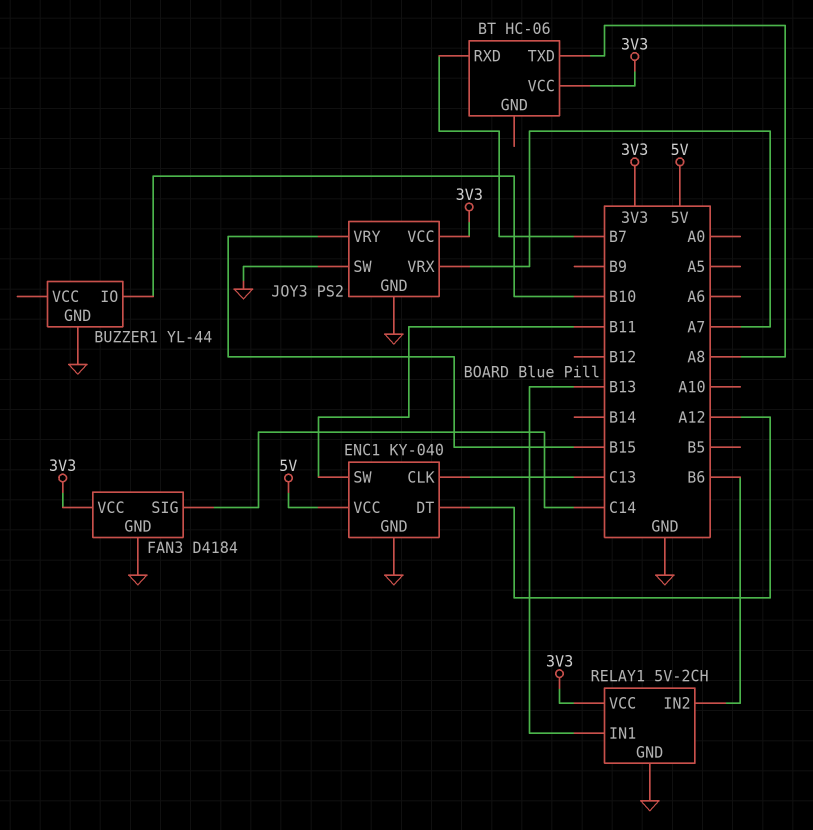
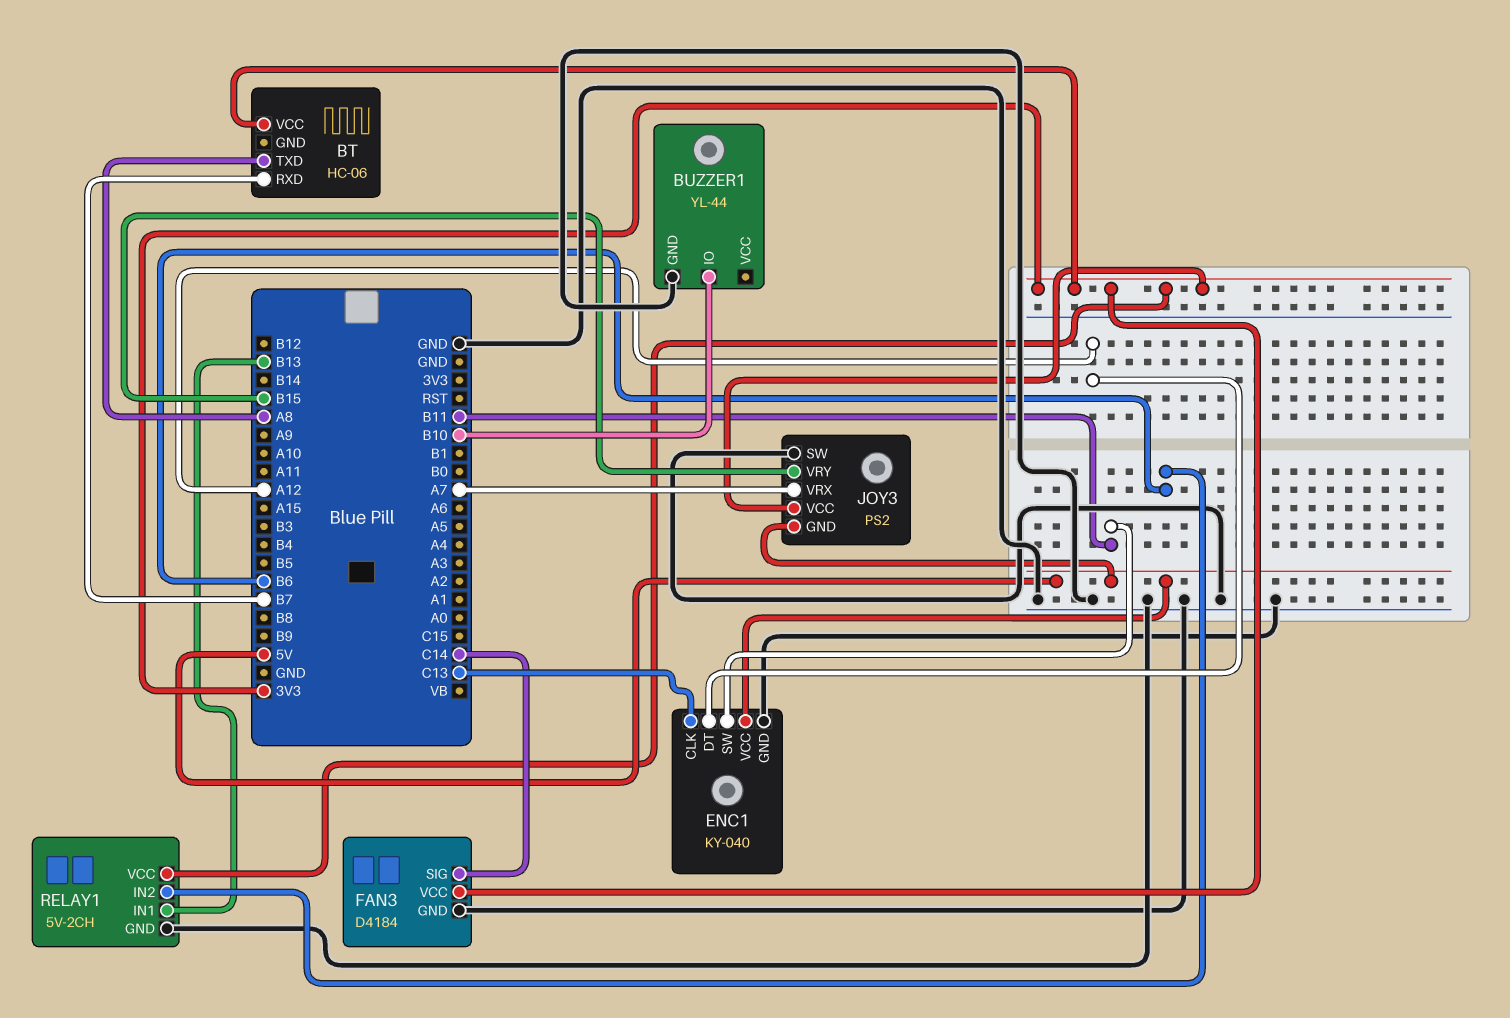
JOY3 pin GND: GND -> 5V

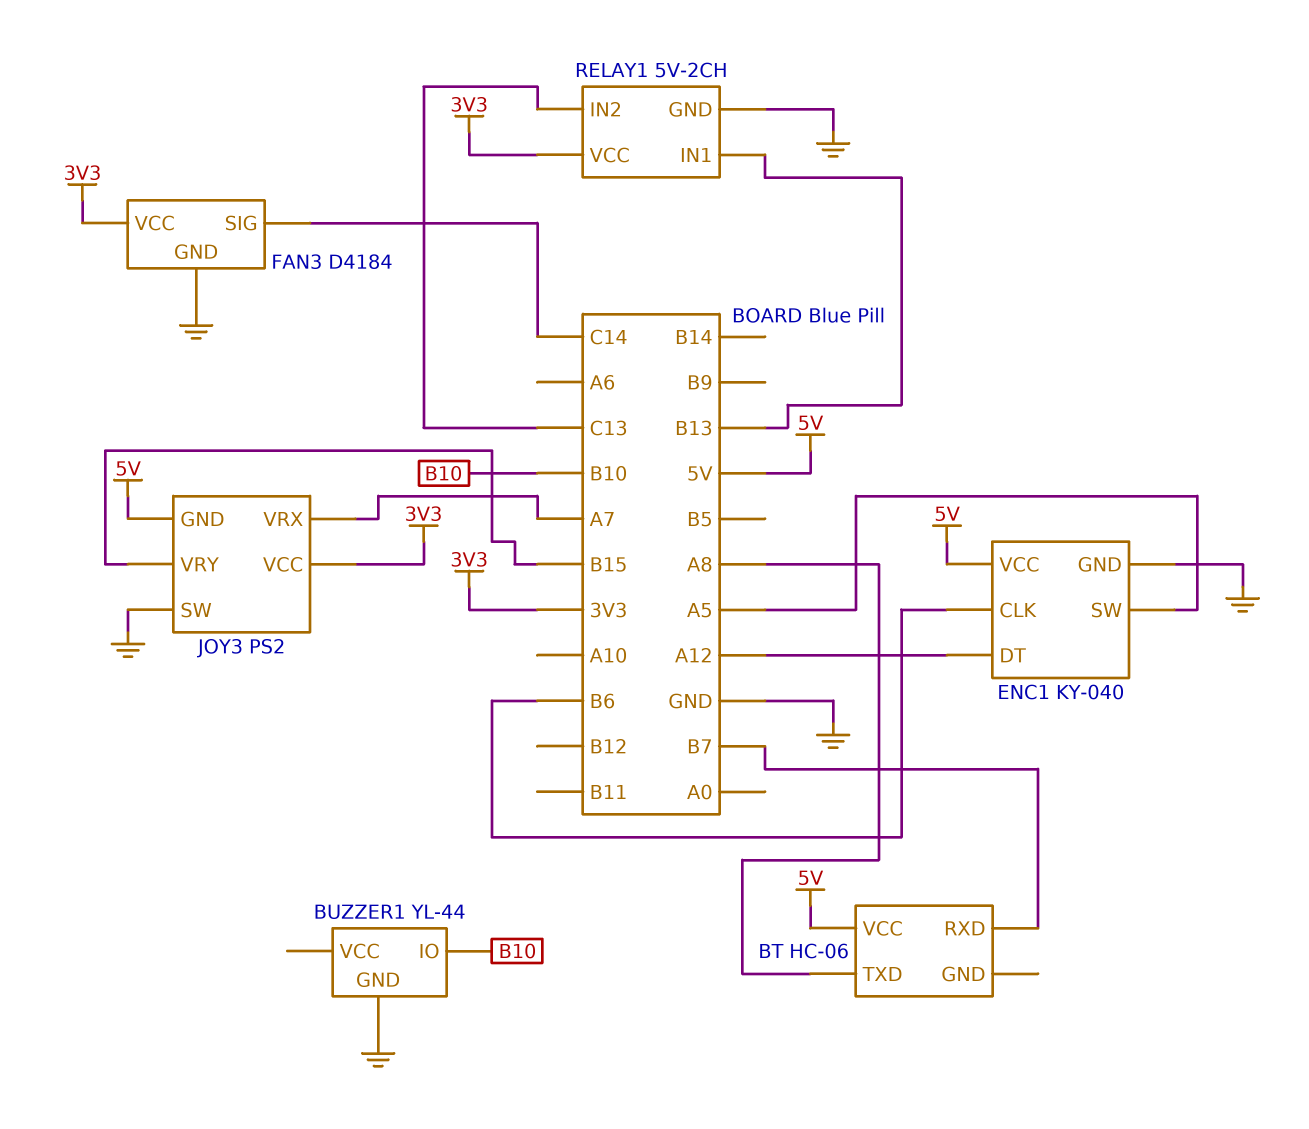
BT pin VCC: 3V3 -> 5V
ENC1 pin CLK: C13 -> B6
ENC1 pin SW: B11 -> A5
RELAY1 pin IN2: B6 -> C13

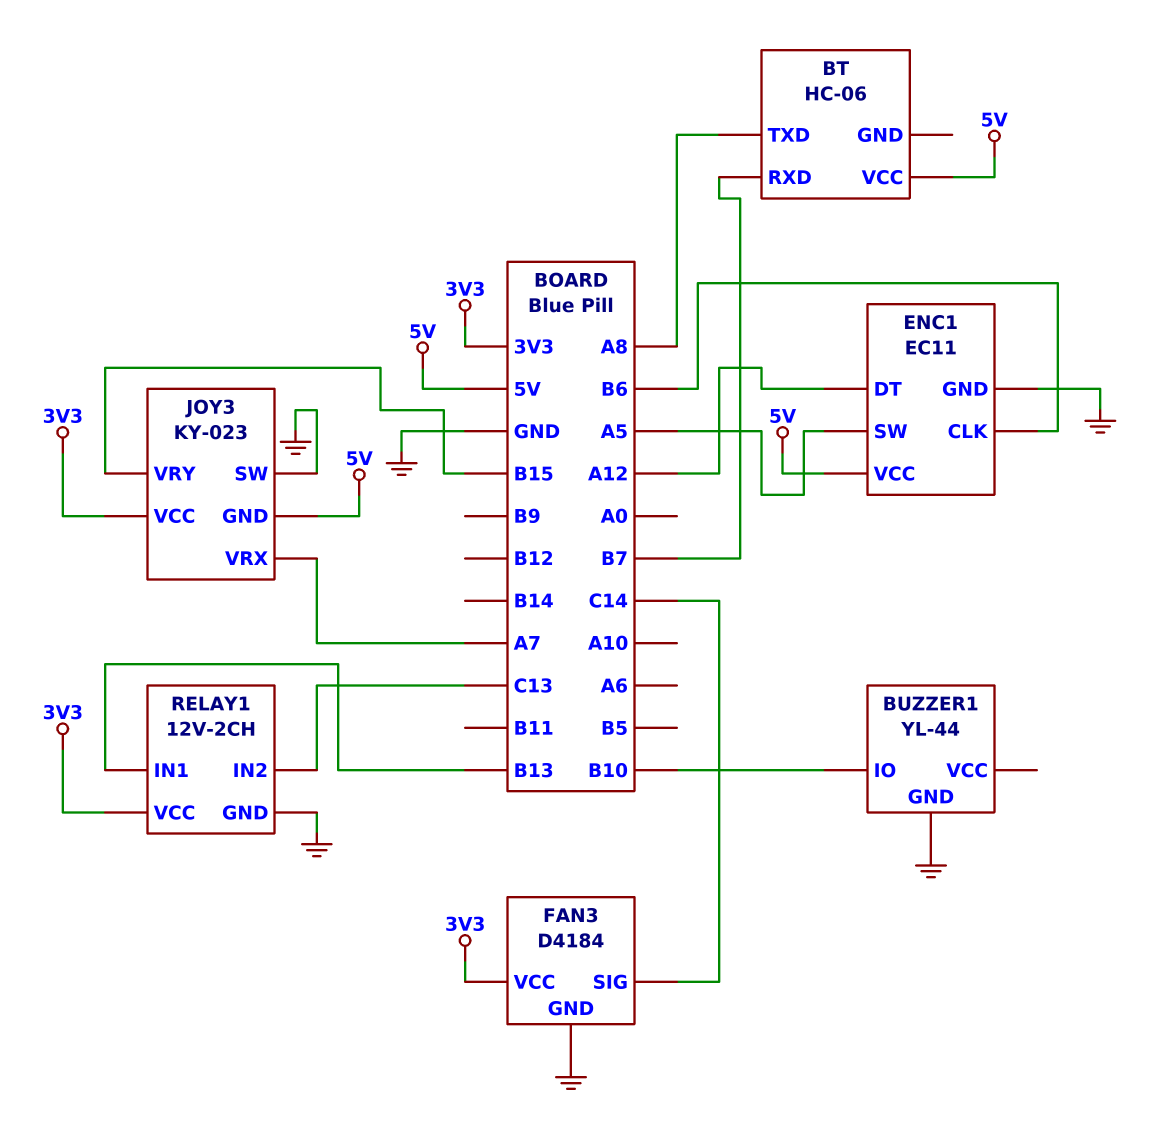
ENC1: KY-040 -> EC11
JOY3: PS2 -> KY-023
RELAY1: 5V-2CH -> 12V-2CH

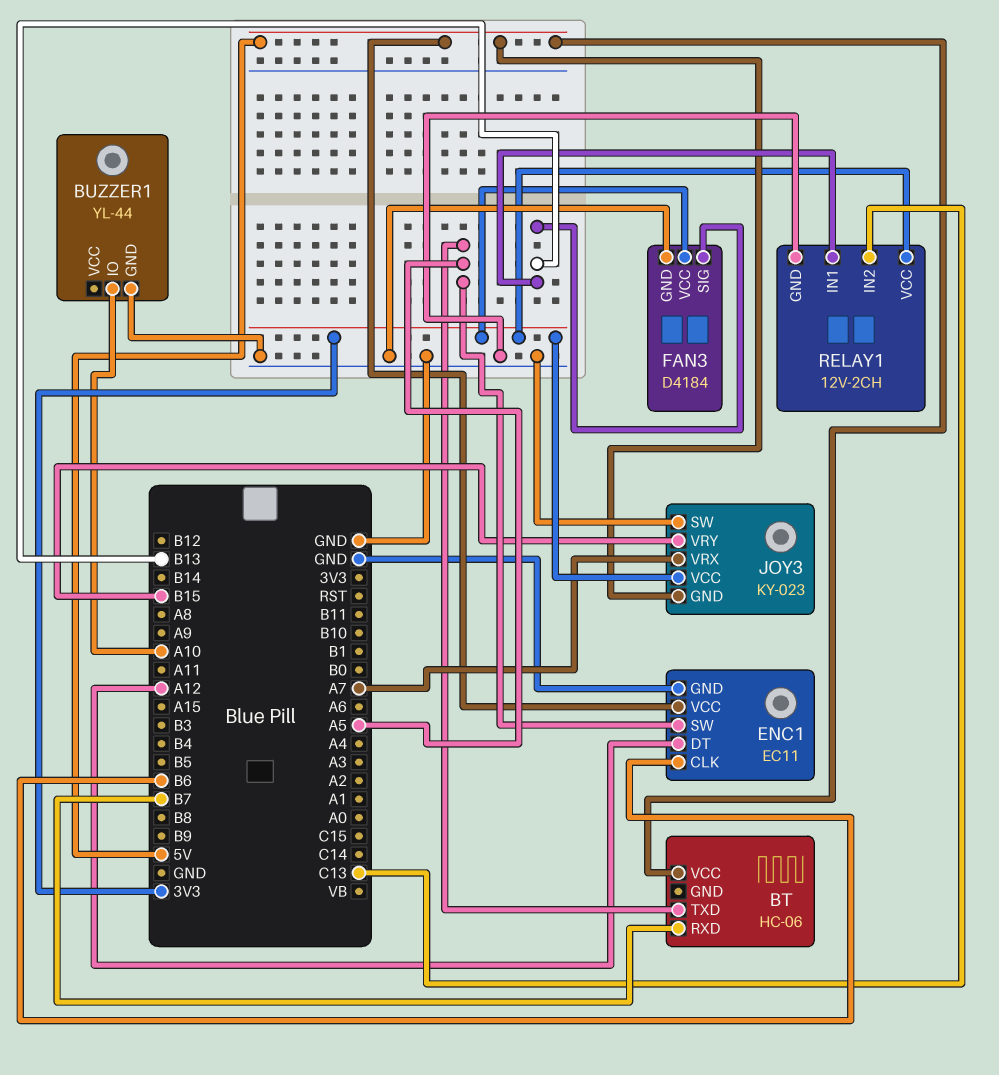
BT pin TXD: A8 -> A5
BUZZER1 pin IO: B10 -> A10
FAN3 pin SIG: C14 -> B13

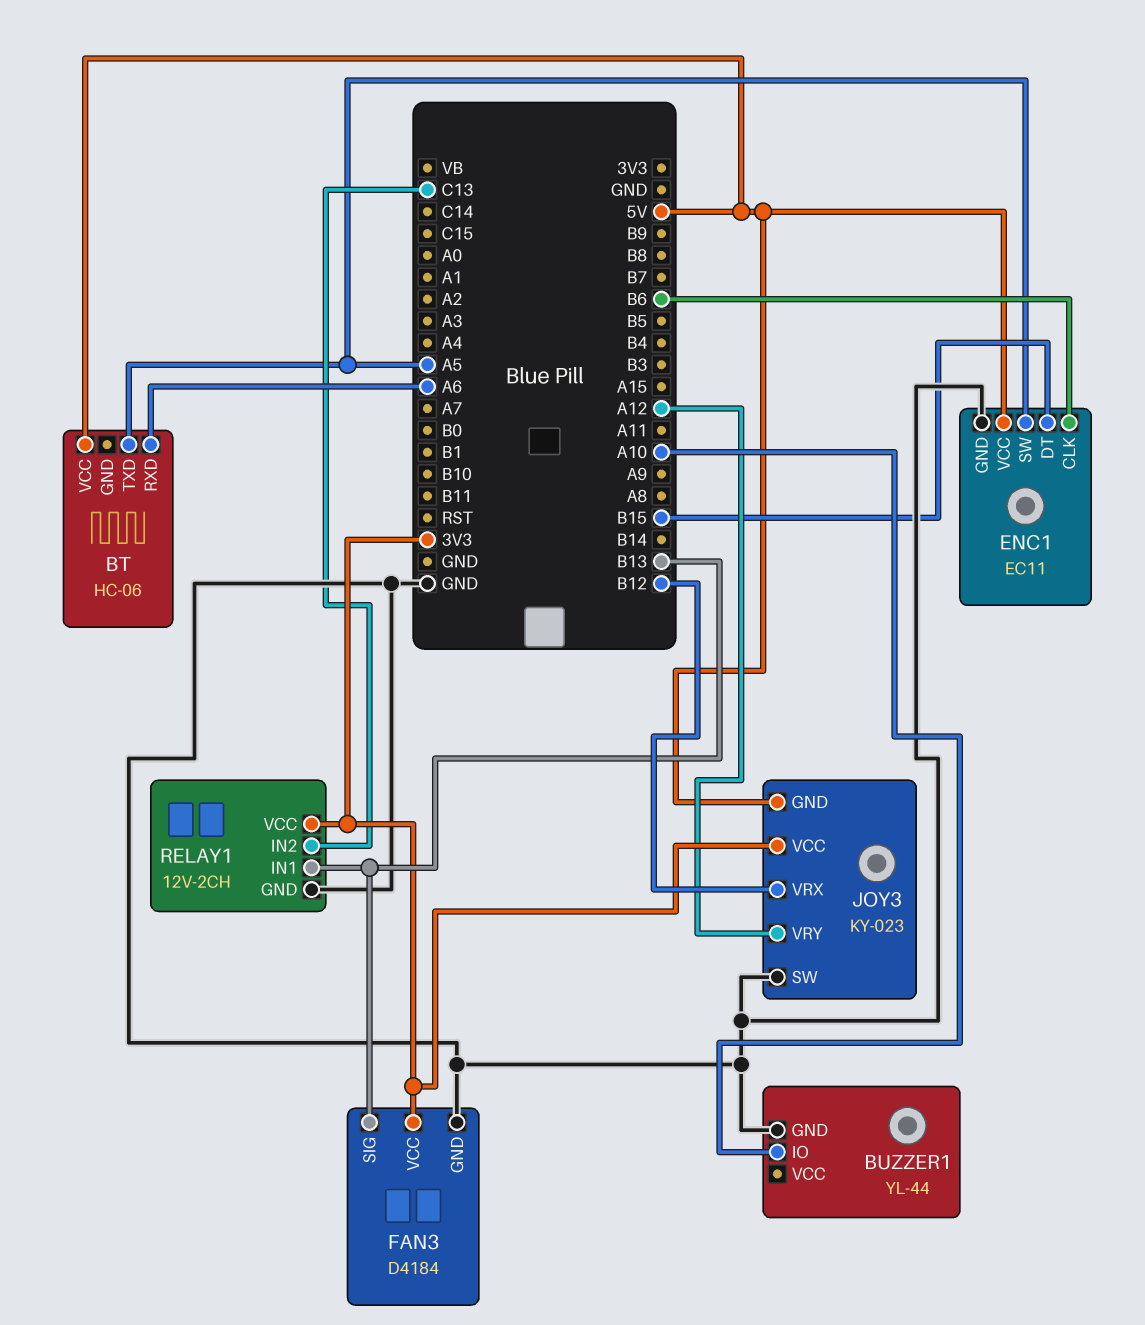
BT pin RXD: B7 -> A6
ENC1 pin DT: A12 -> B15
JOY3 pin VRX: A7 -> B12
JOY3 pin VRY: B15 -> A12

